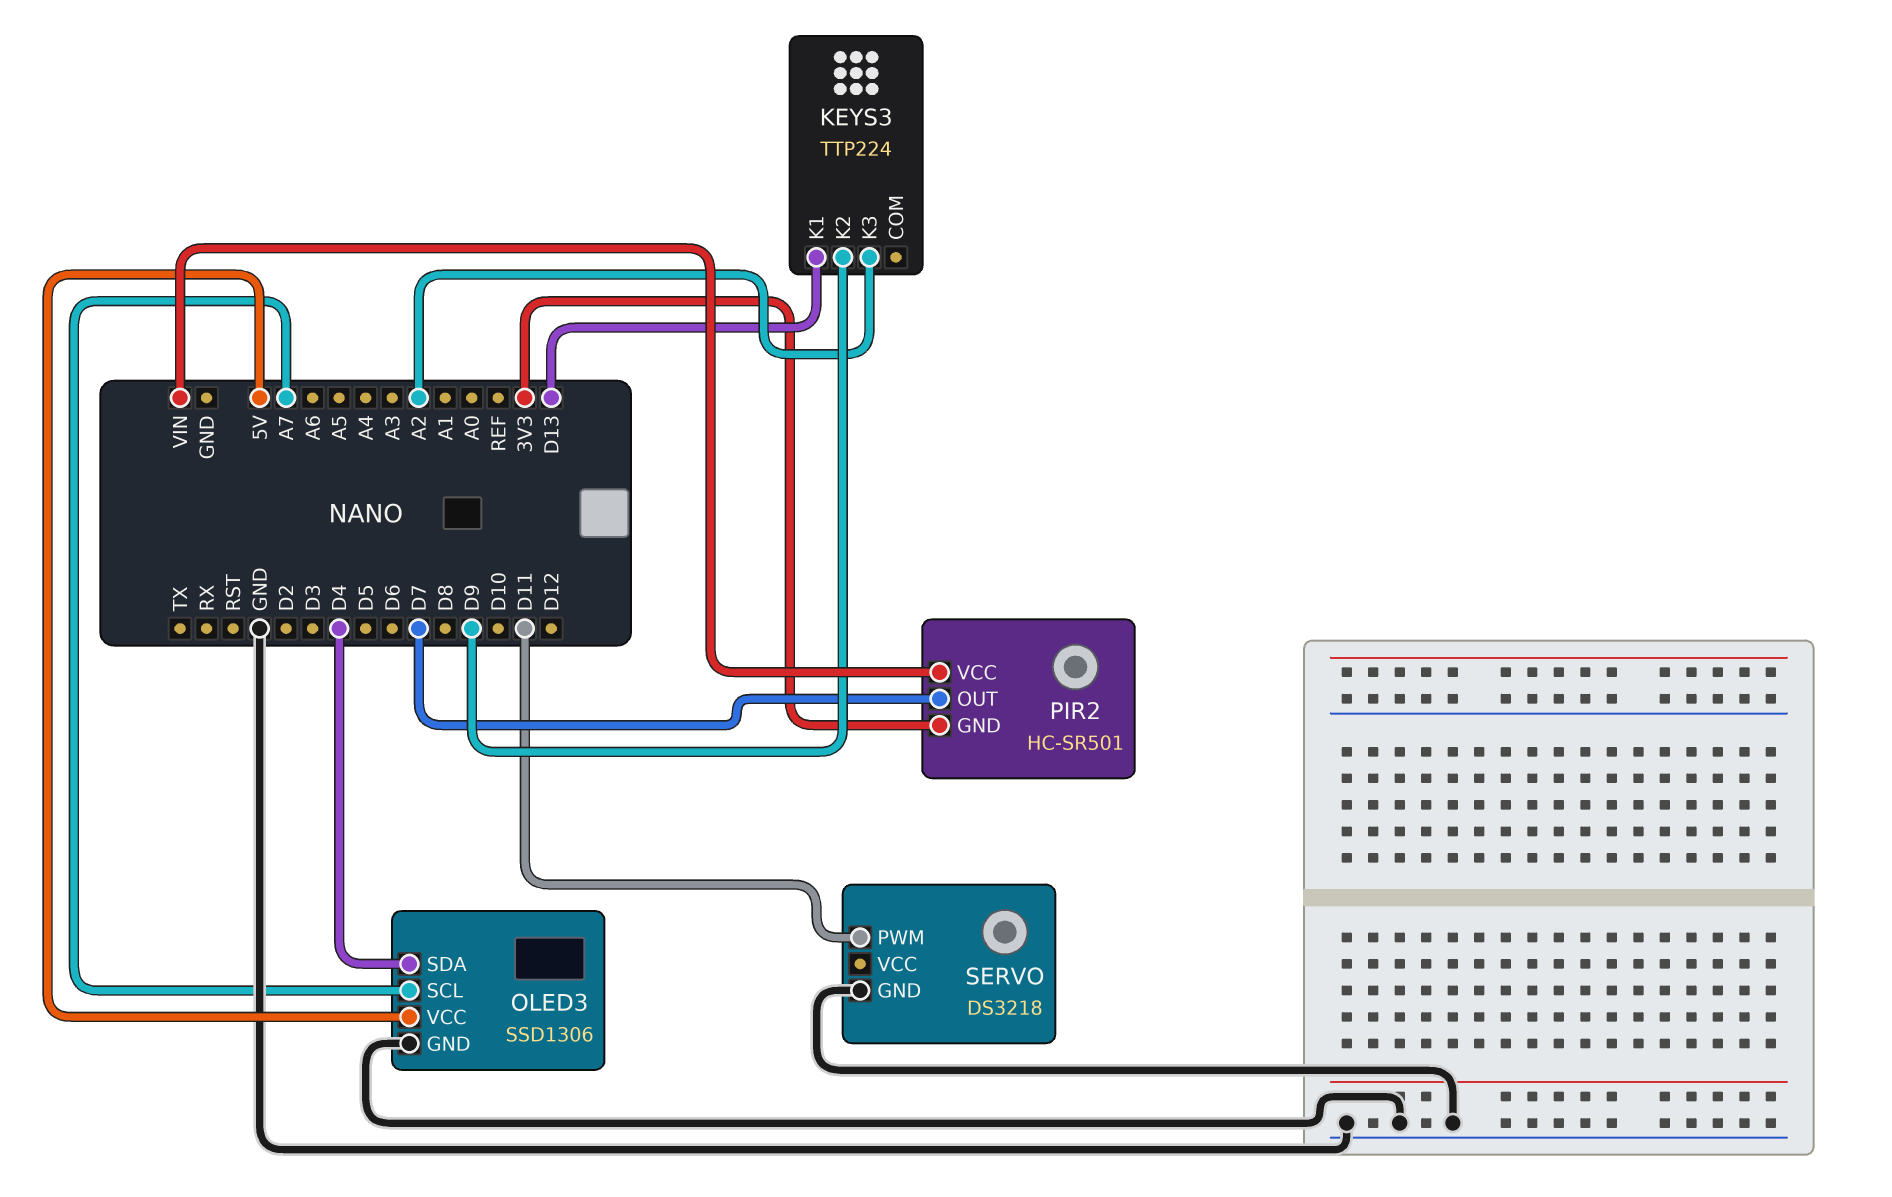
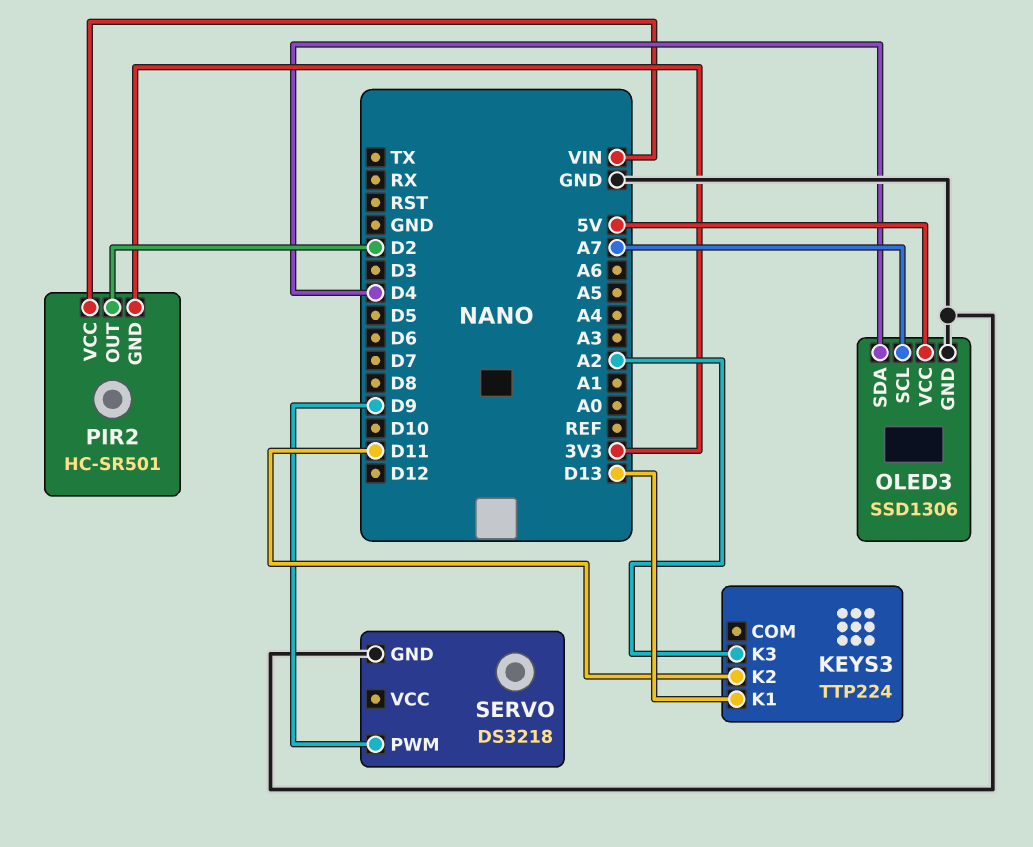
KEYS3 pin K2: D9 -> D11
PIR2 pin OUT: D7 -> D2
SERVO pin PWM: D11 -> D9

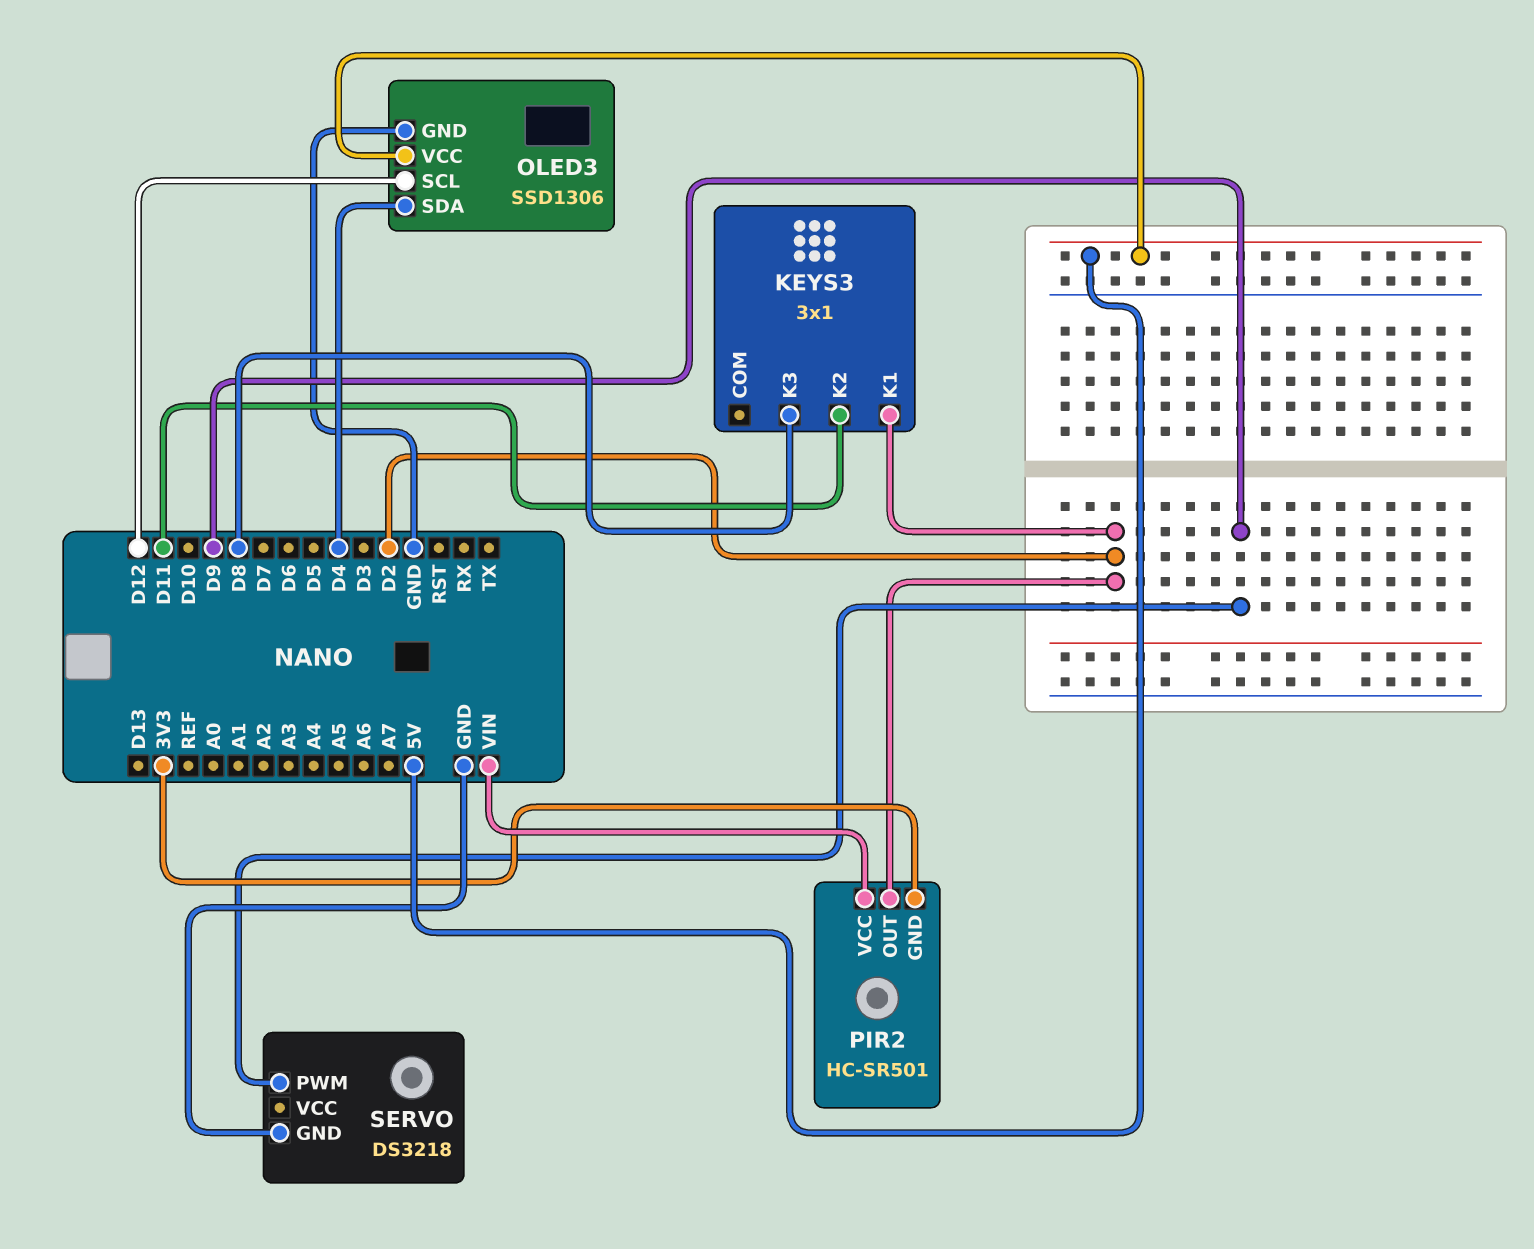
KEYS3: TTP224 -> 3x1
KEYS3 pin K1: D13 -> D2
KEYS3 pin K3: A2 -> D8
OLED3 pin SCL: A7 -> D12

